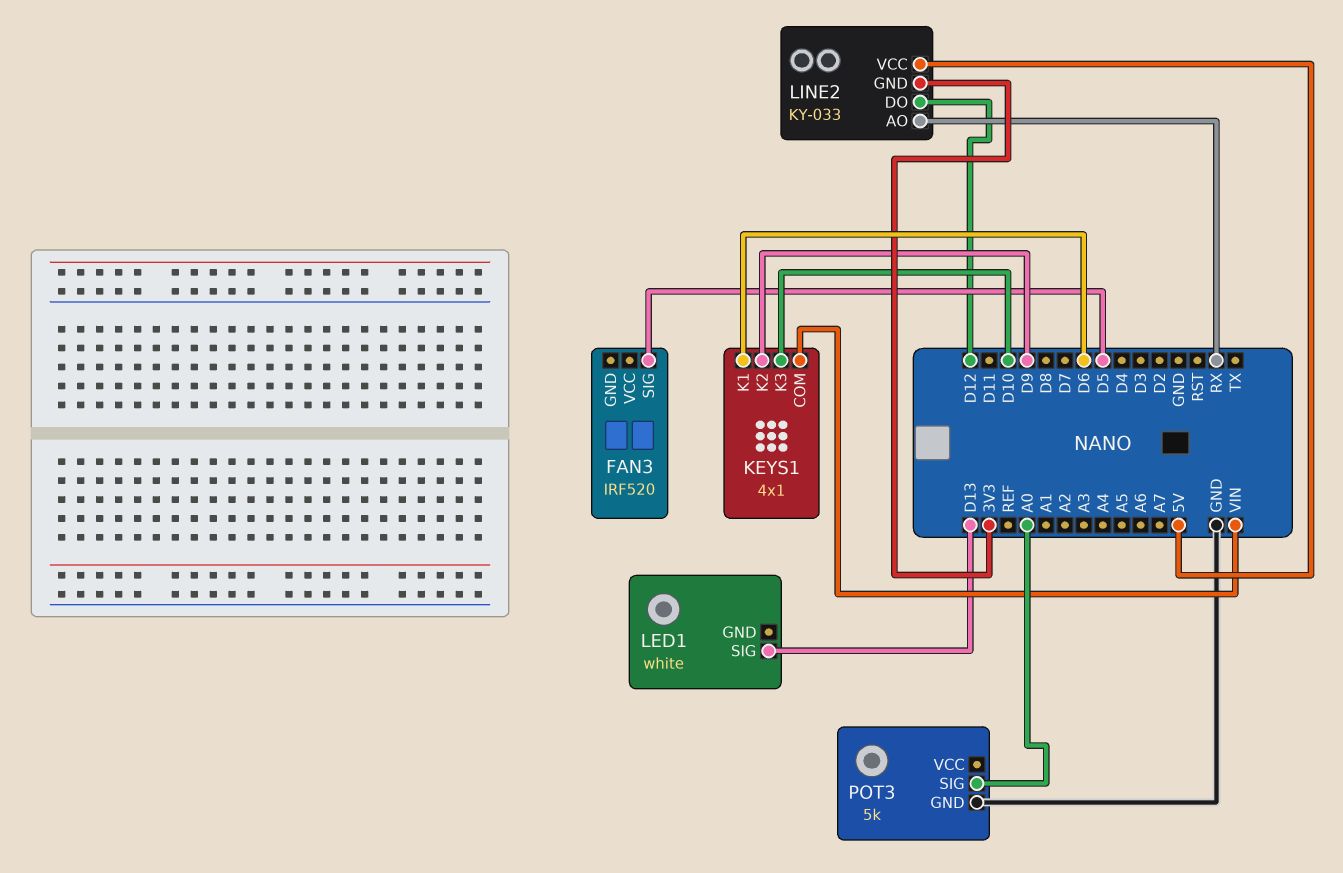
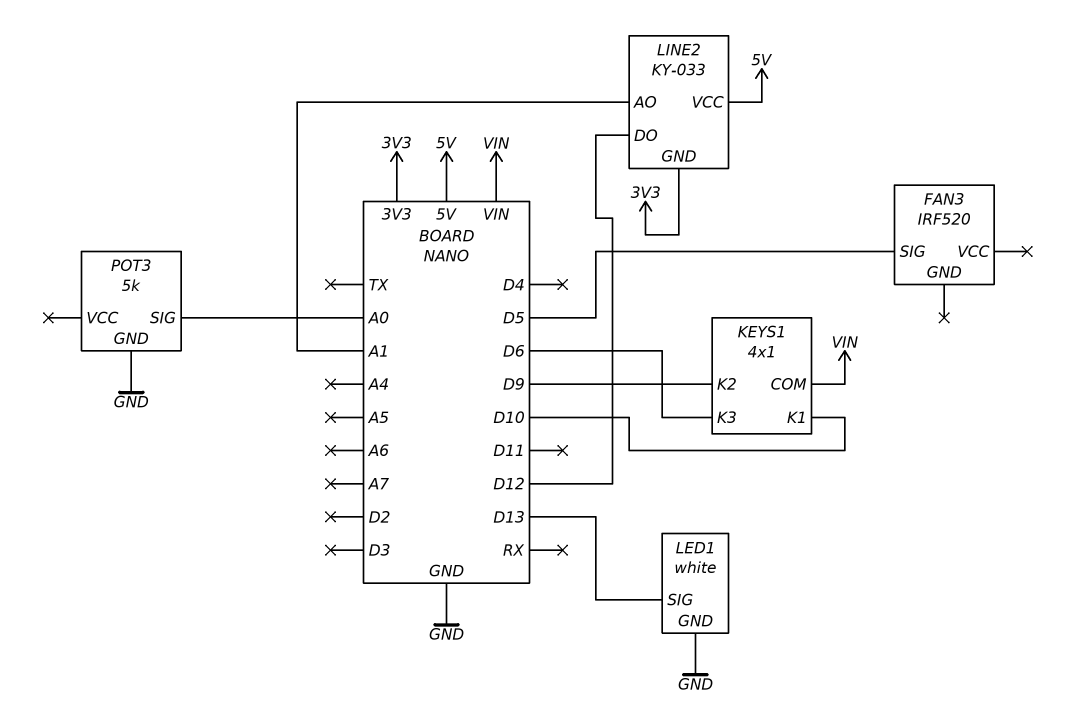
KEYS1 pin K1: D6 -> D10
KEYS1 pin K3: D10 -> D6
LED1 pin GND: none -> GND
LINE2 pin AO: RX -> A1

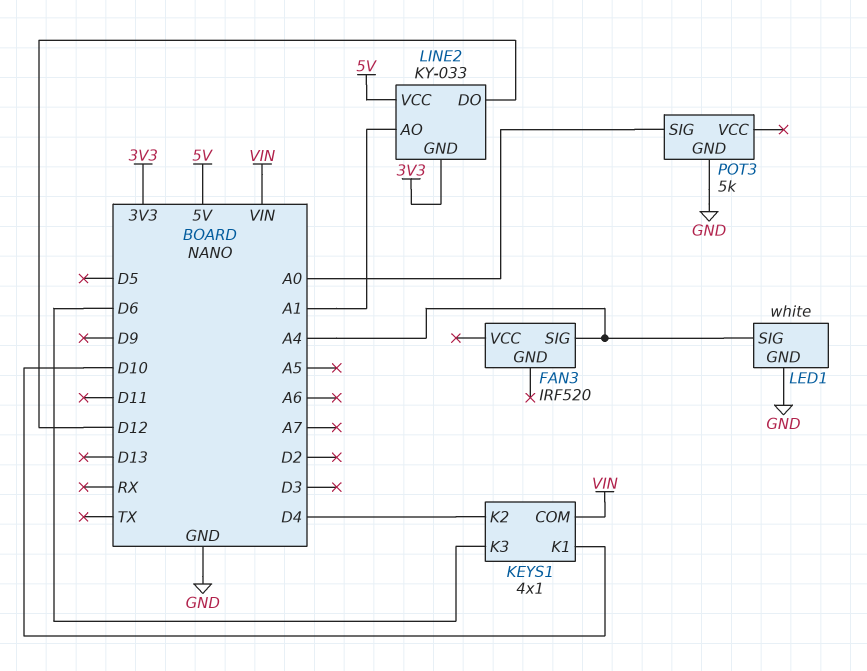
FAN3 pin SIG: D5 -> A4
KEYS1 pin K2: D9 -> D4
LED1 pin SIG: D13 -> A4

